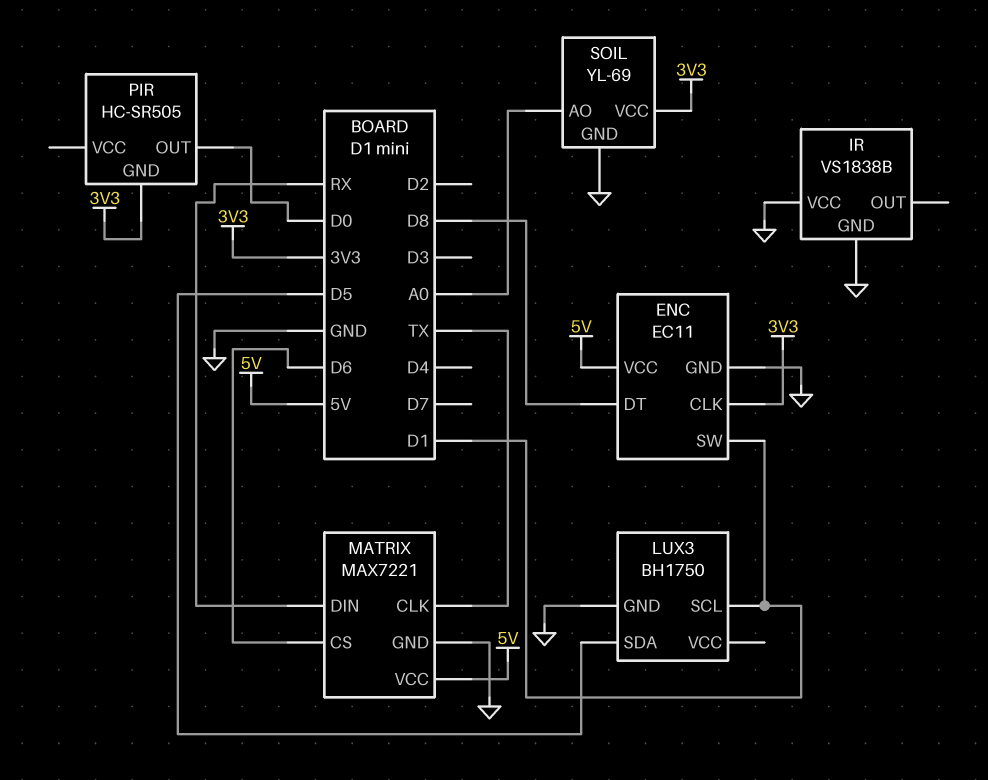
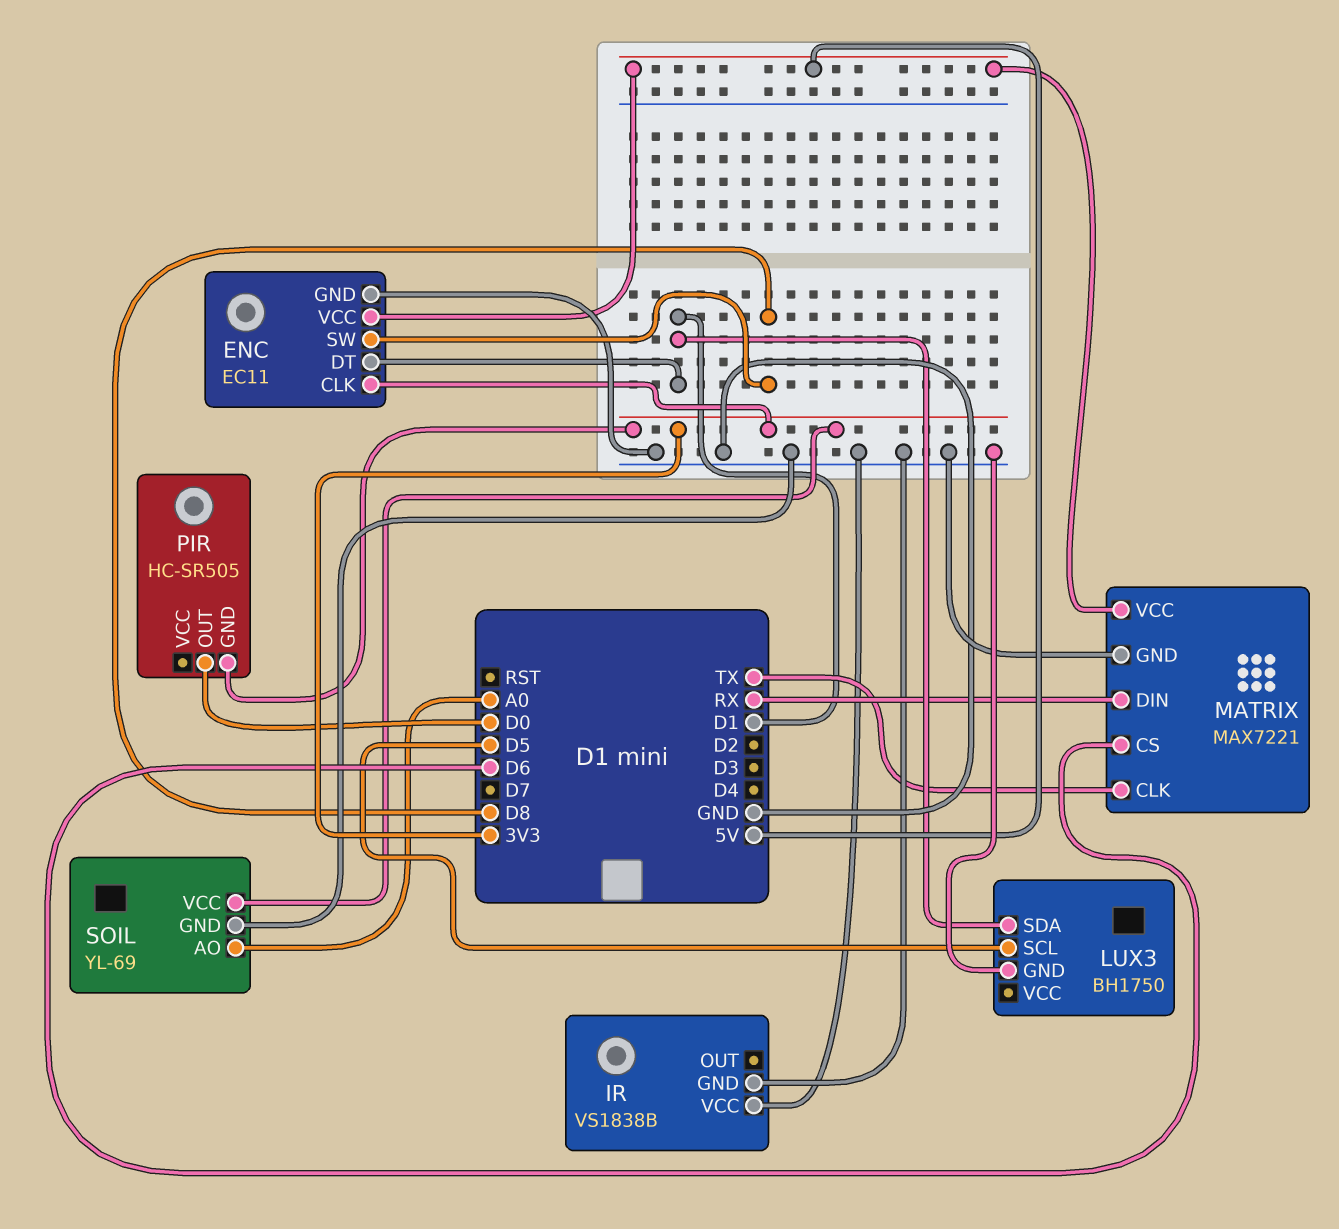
ENC pin DT: D8 -> D1
ENC pin SW: D1 -> D8
LUX3 pin SCL: D1 -> D5
LUX3 pin SDA: D5 -> D1

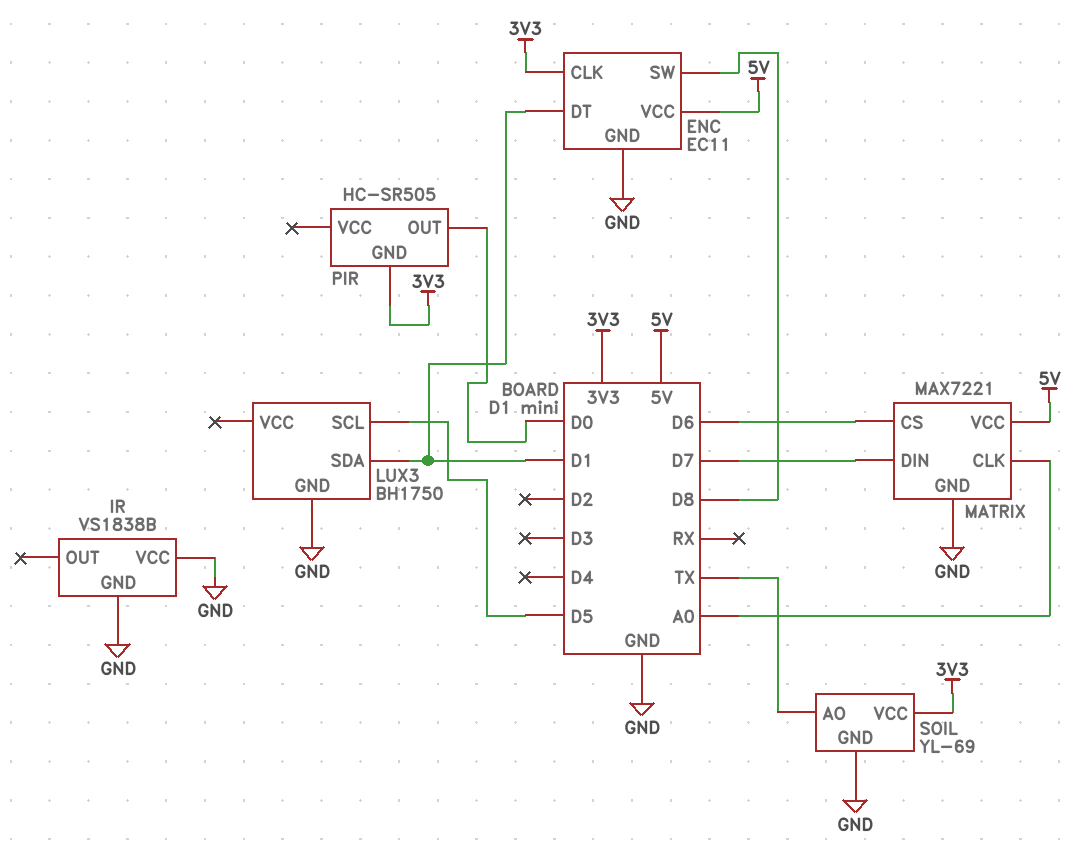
MATRIX pin CLK: TX -> A0
MATRIX pin DIN: RX -> D7
SOIL pin AO: A0 -> TX

